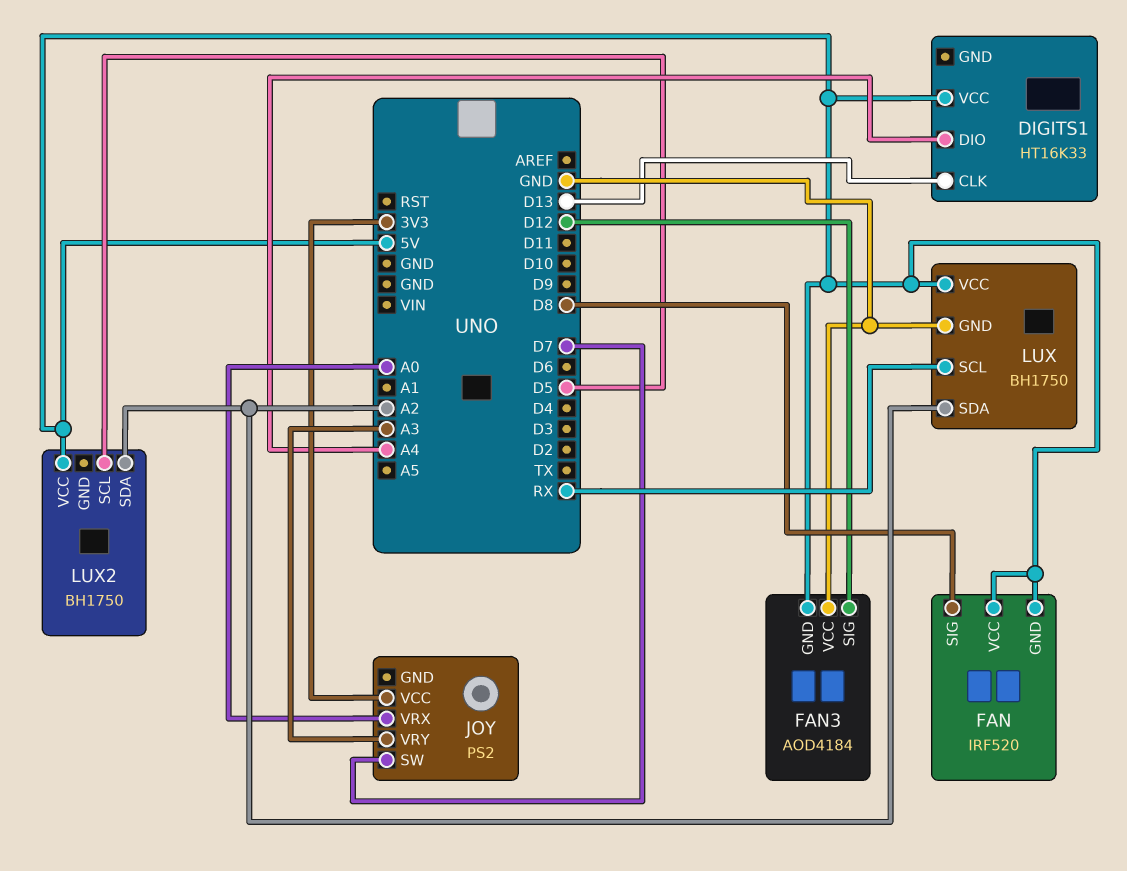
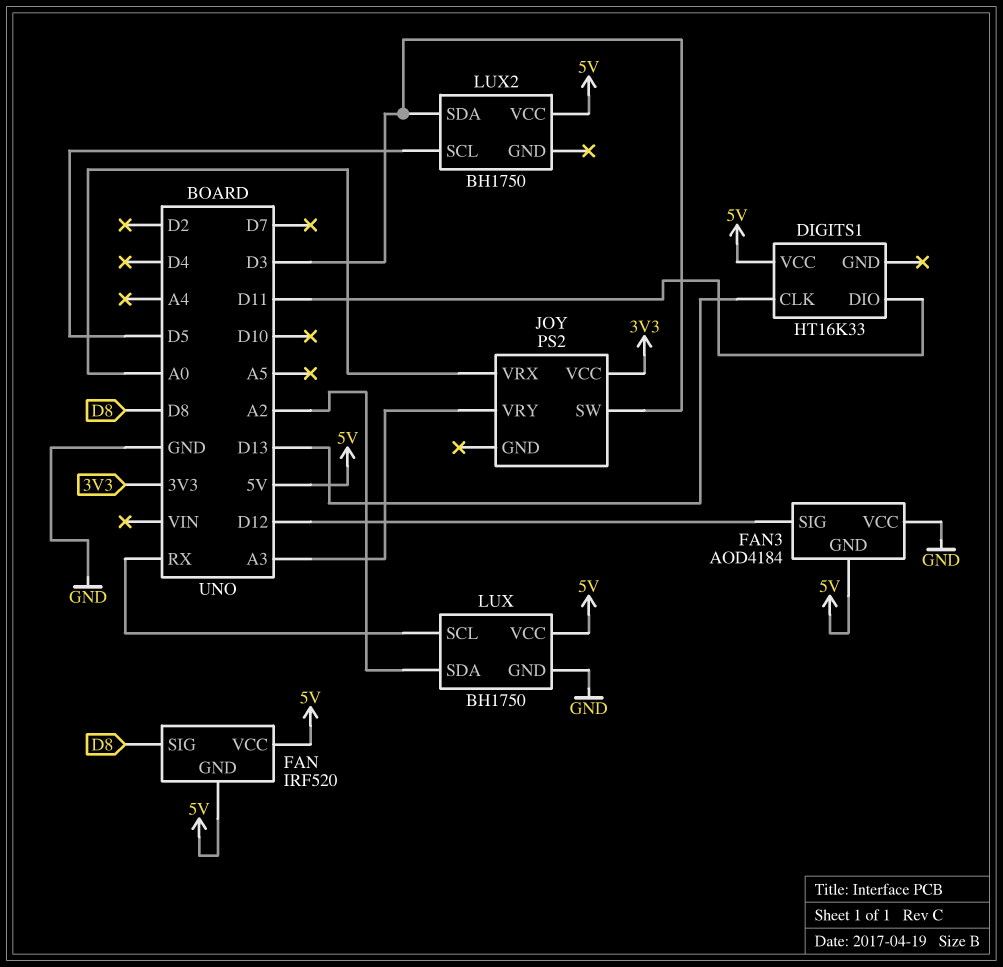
DIGITS1 pin DIO: A4 -> D11
JOY pin SW: D7 -> D3
LUX2 pin SDA: A2 -> D3

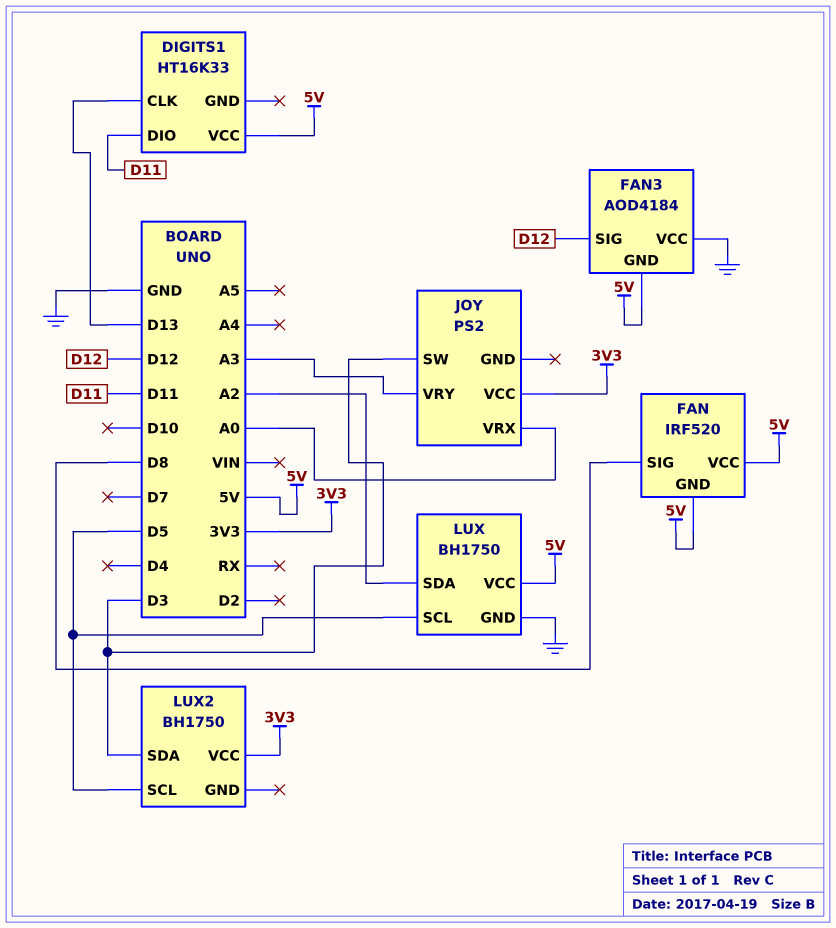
LUX pin SCL: RX -> D5
LUX2 pin VCC: 5V -> 3V3

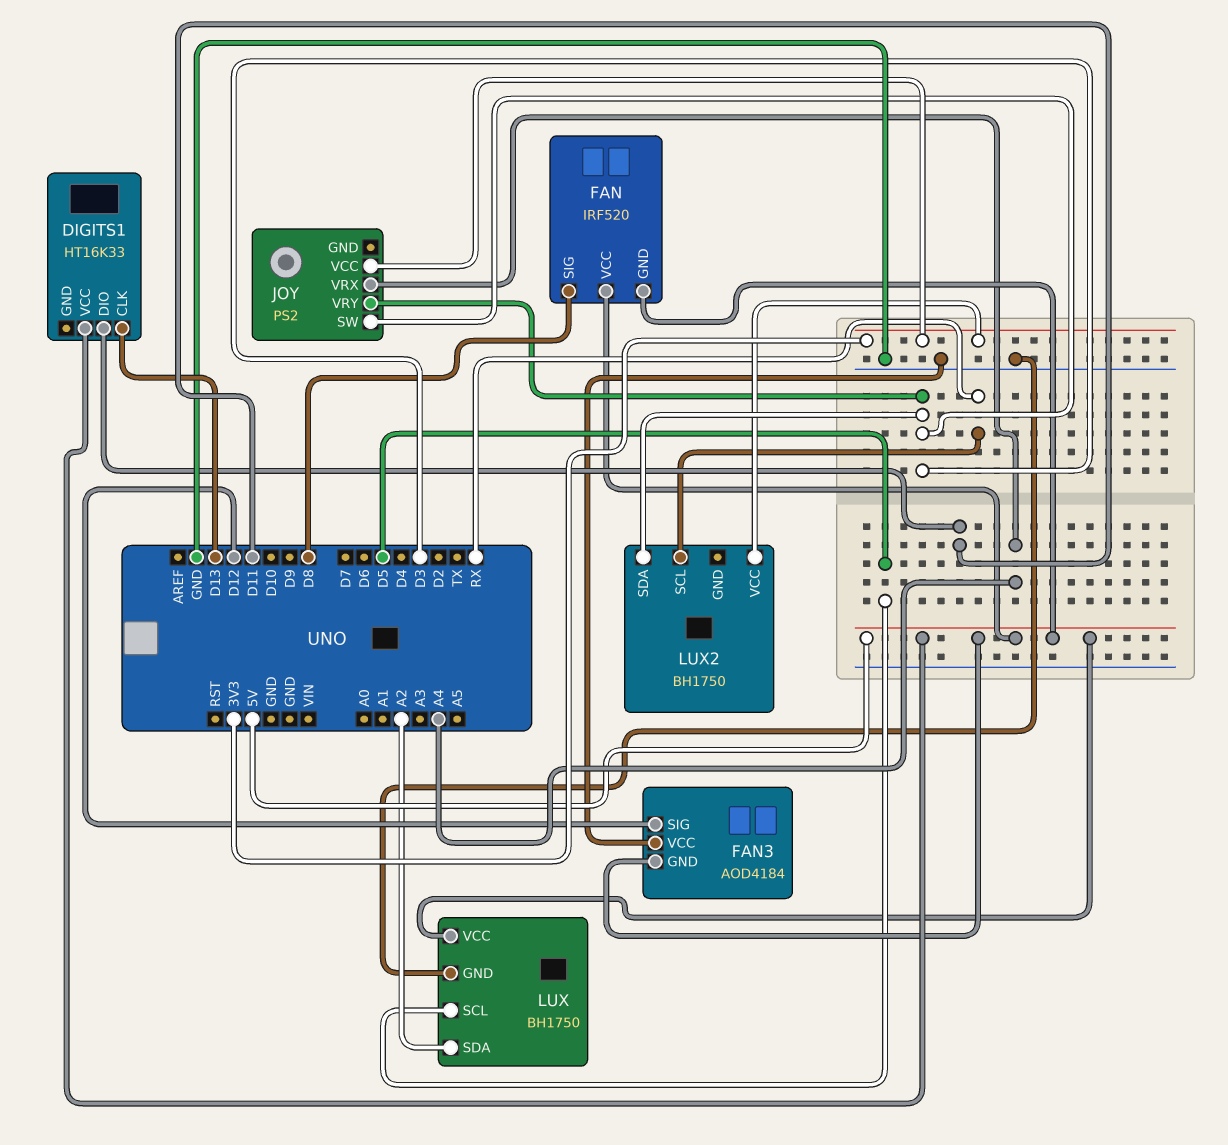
JOY pin VRX: A0 -> A4
JOY pin VRY: A3 -> D3
LUX2 pin SCL: D5 -> RX

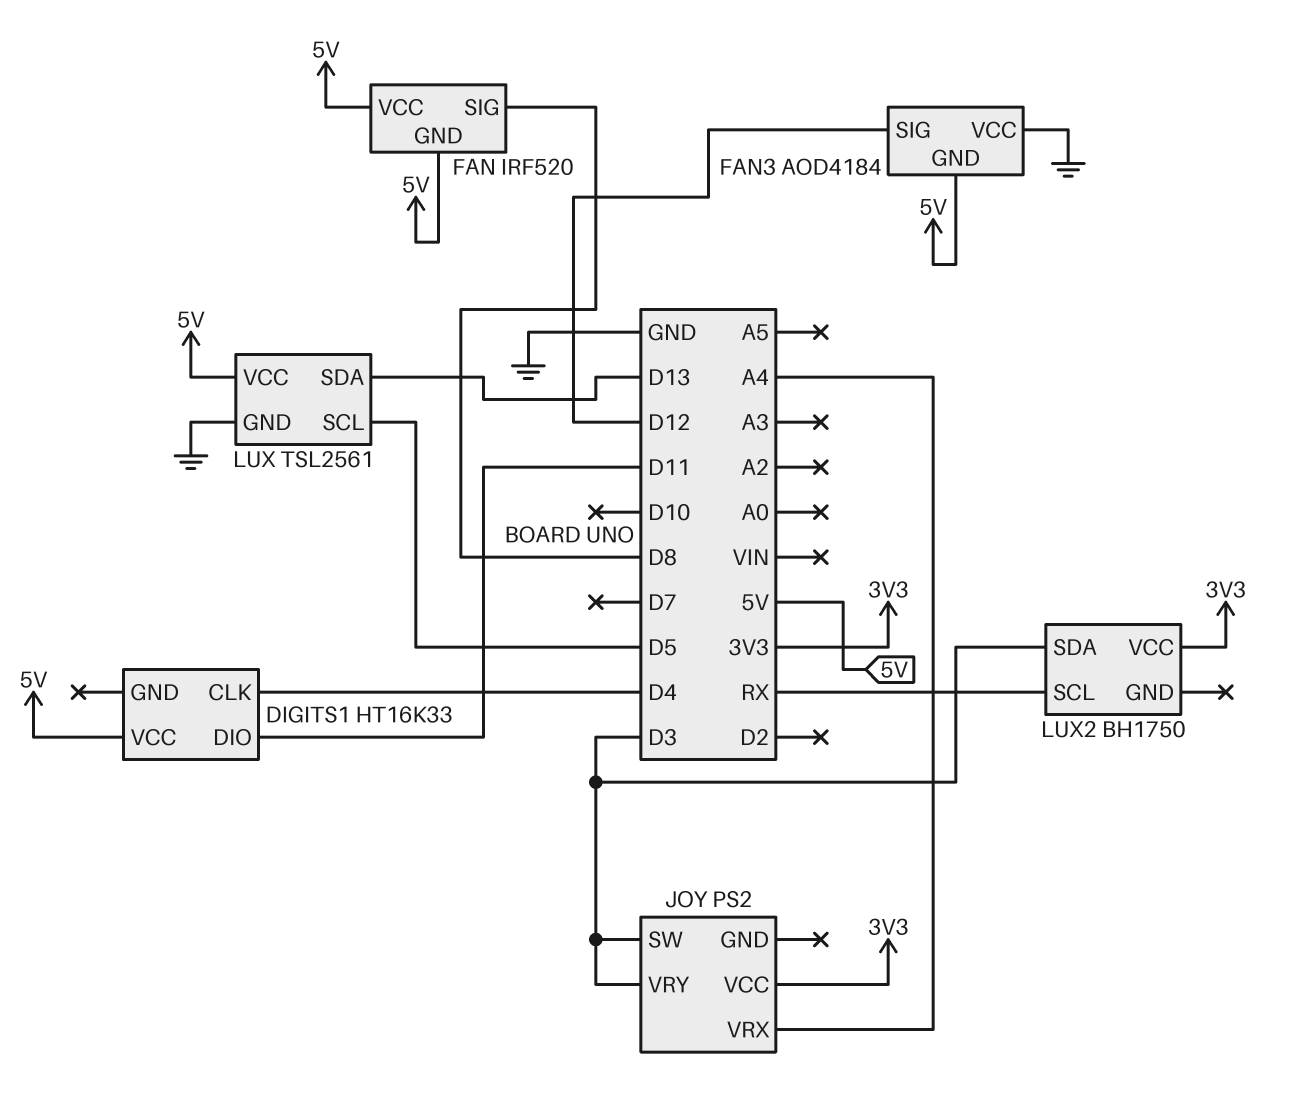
DIGITS1 pin CLK: D13 -> D4
LUX: BH1750 -> TSL2561
LUX pin SDA: A2 -> D13

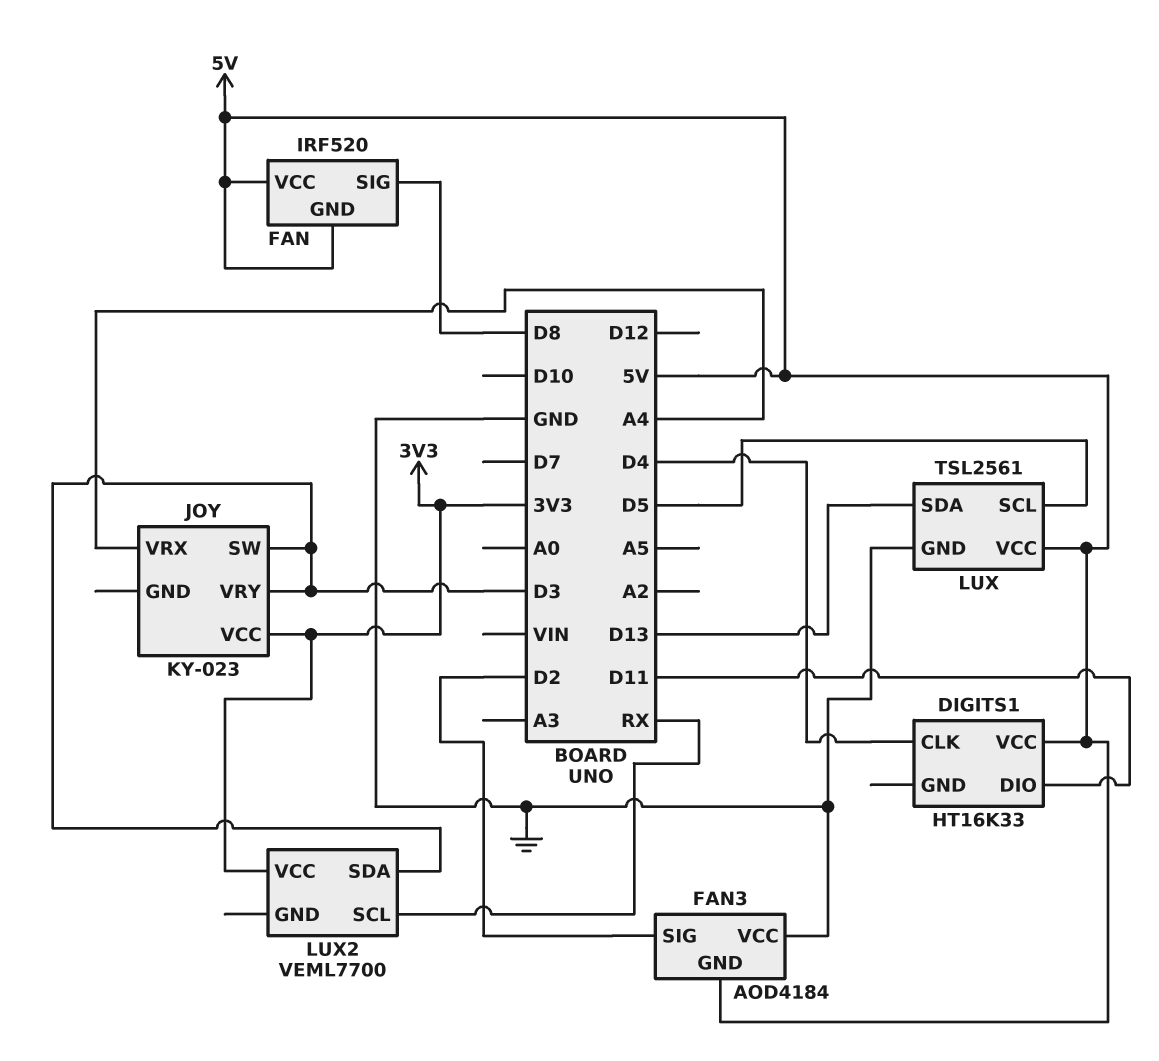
FAN3 pin SIG: D12 -> D2
JOY: PS2 -> KY-023
LUX2: BH1750 -> VEML7700

